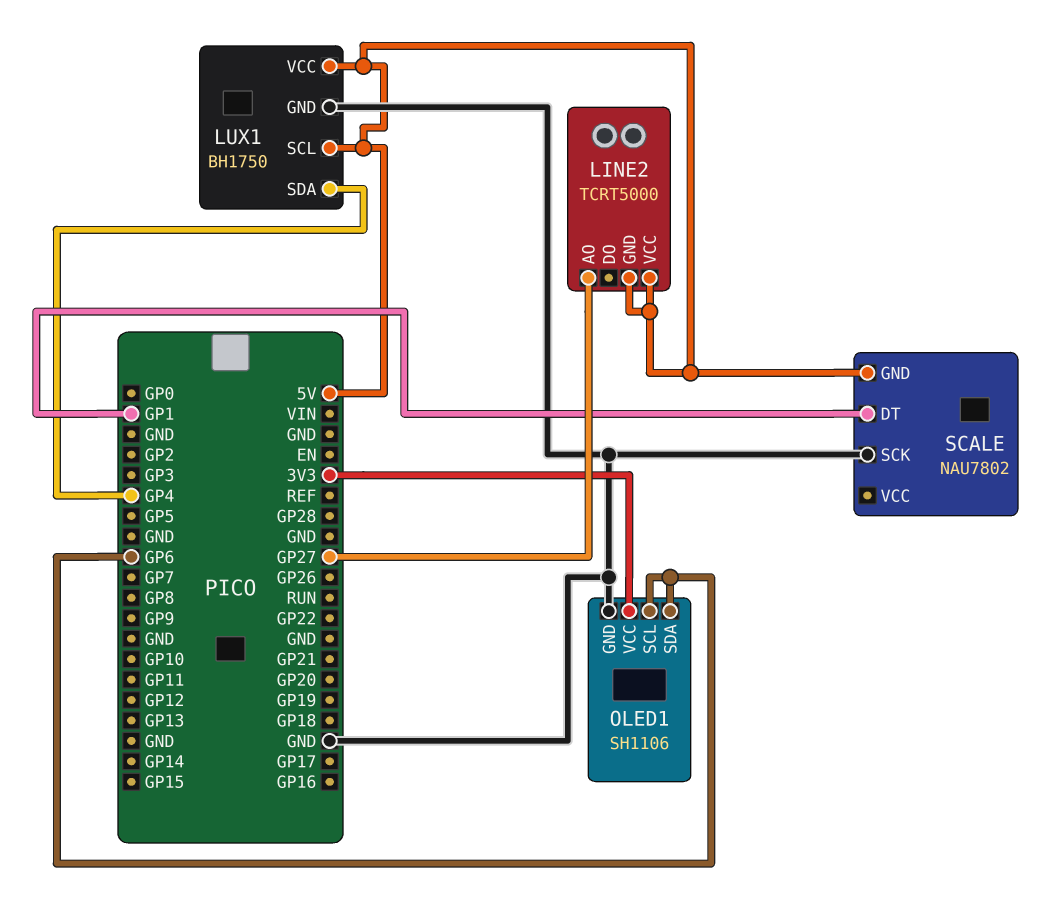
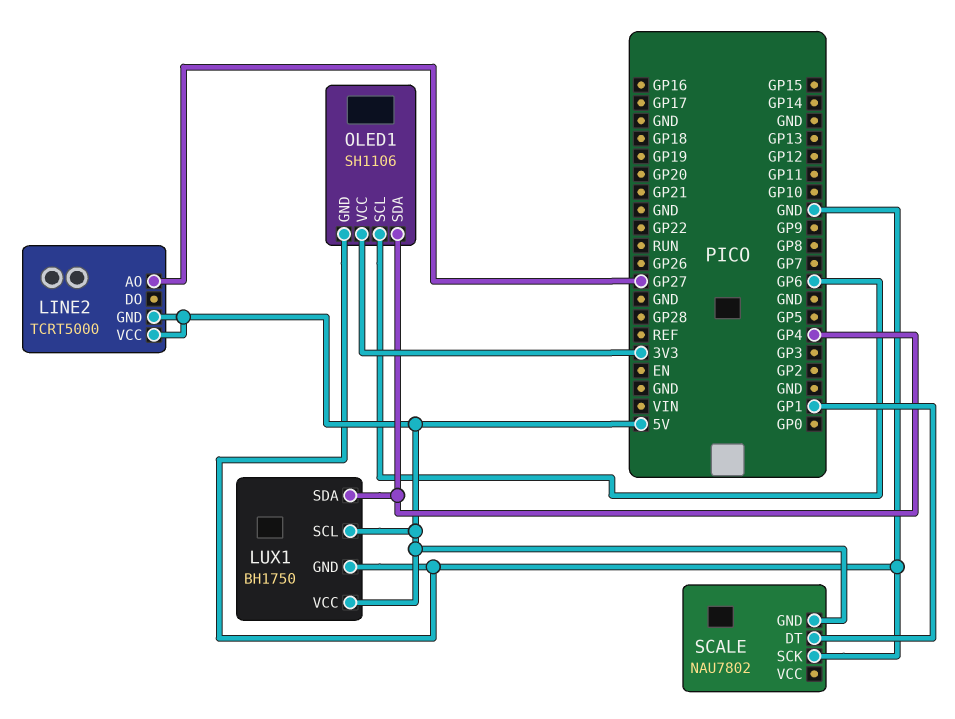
OLED1 pin SDA: GP6 -> GP4

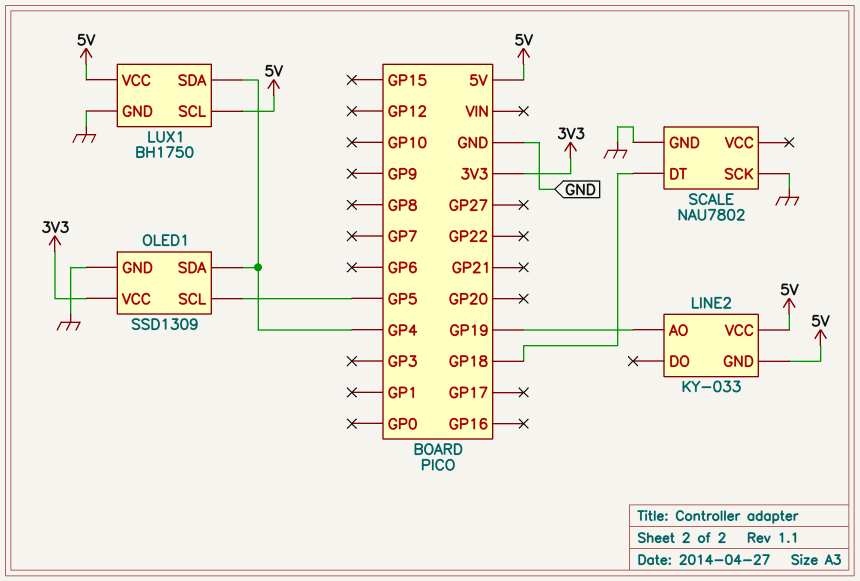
LINE2: TCRT5000 -> KY-033
LINE2 pin AO: GP27 -> GP19
OLED1: SH1106 -> SSD1309
OLED1 pin SCL: GP6 -> GP5
SCALE pin DT: GP1 -> GP18
SCALE pin GND: 5V -> GND

